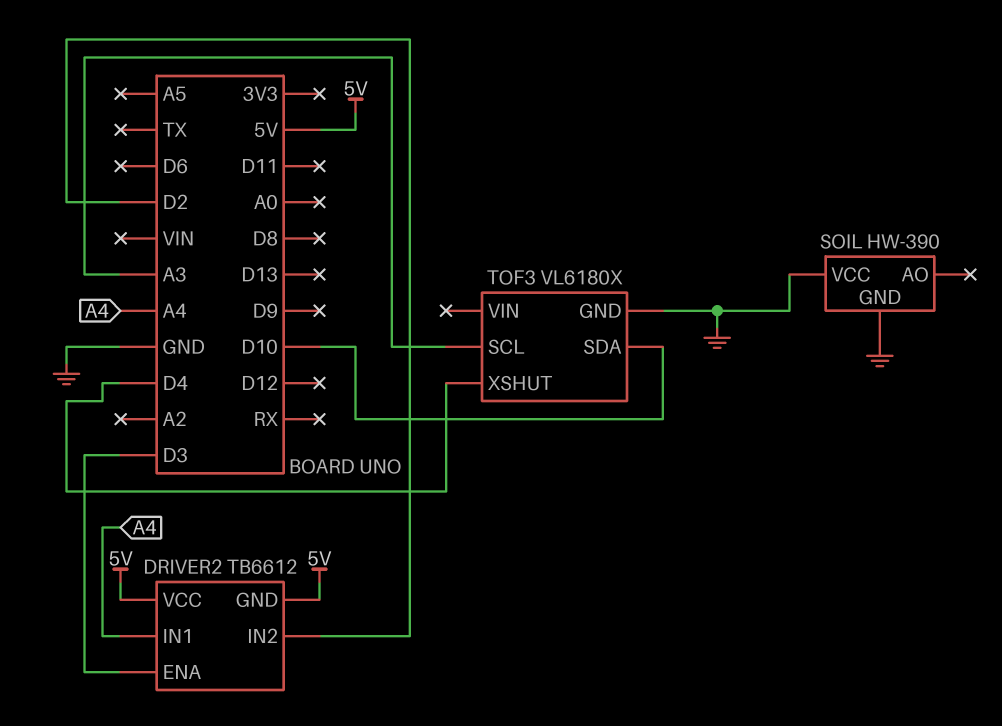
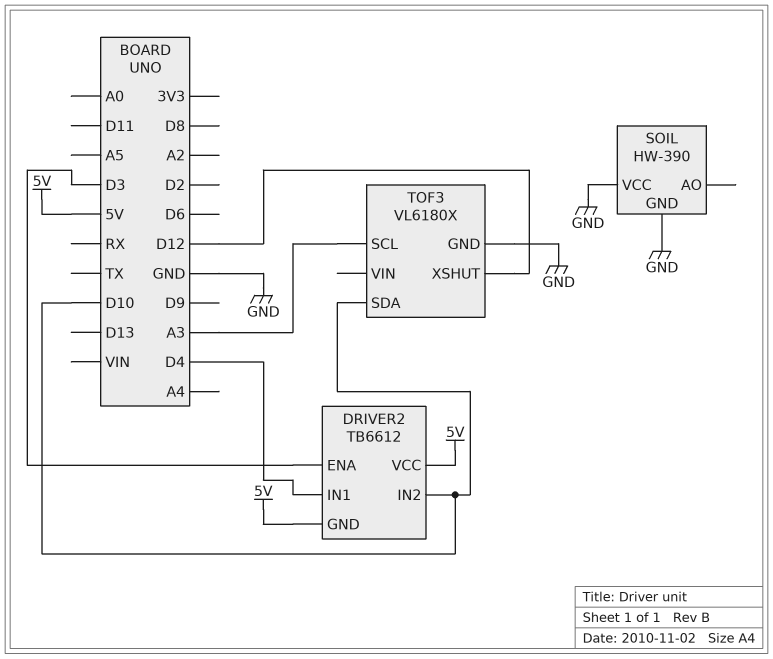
DRIVER2 pin IN1: A4 -> D4
DRIVER2 pin IN2: D2 -> D10
TOF3 pin XSHUT: D4 -> D12

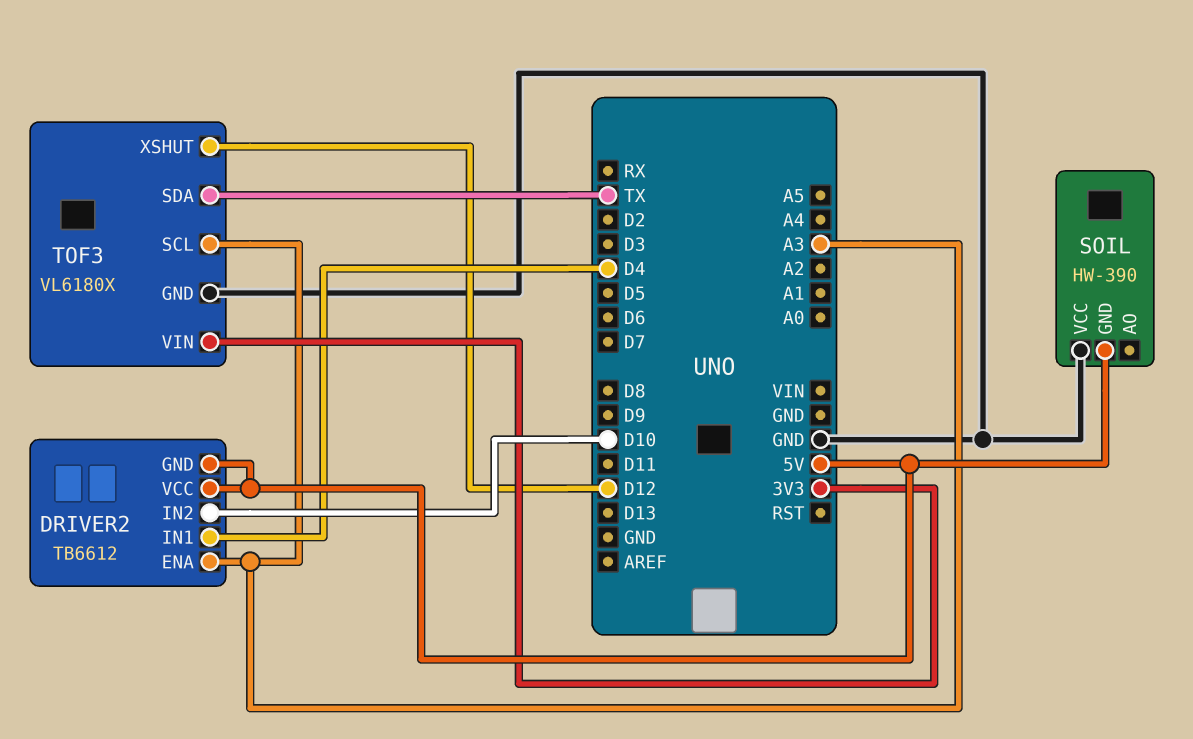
DRIVER2 pin ENA: D3 -> A3
SOIL pin GND: GND -> 5V
TOF3 pin SDA: D10 -> TX
TOF3 pin VIN: none -> 3V3

